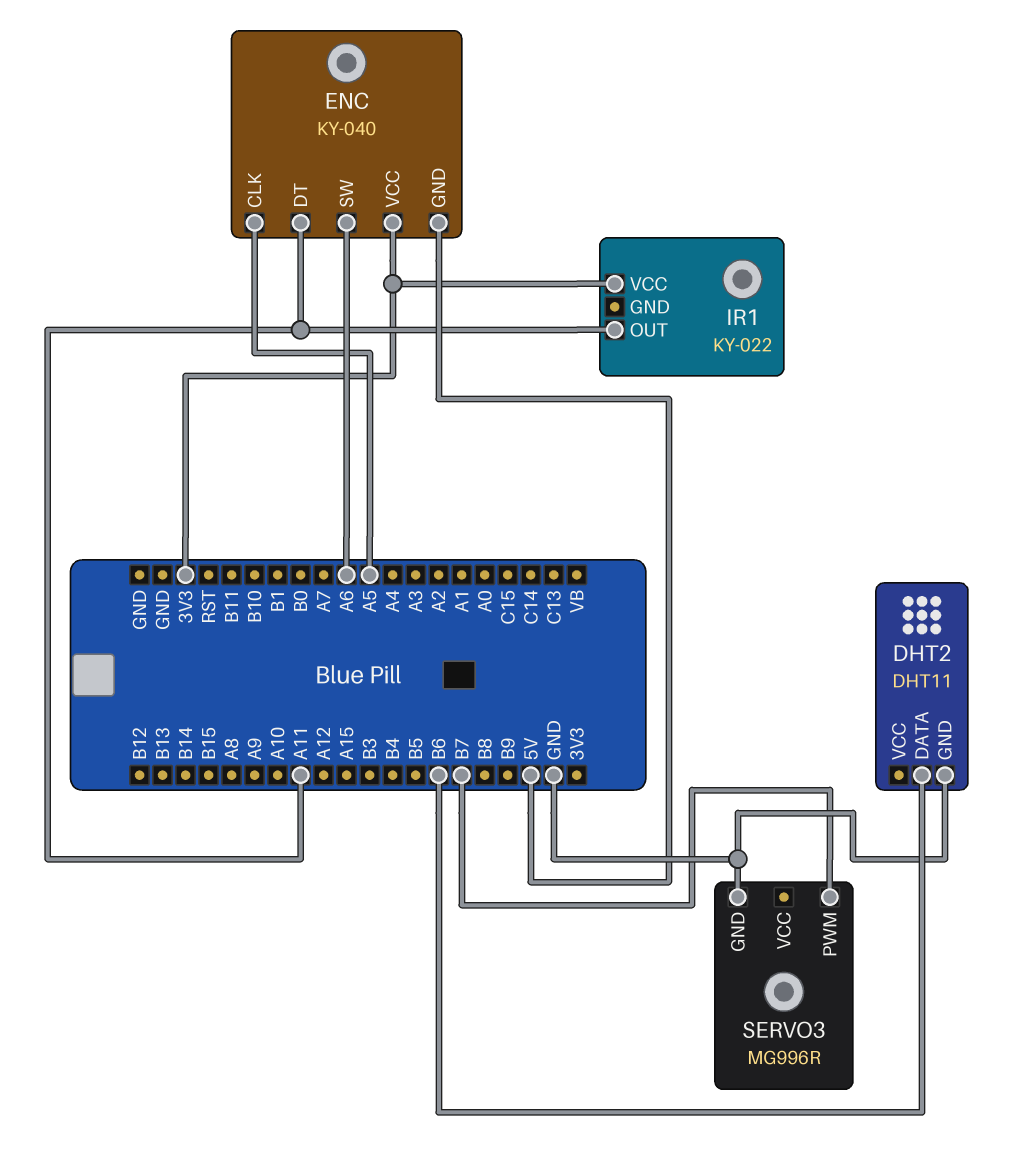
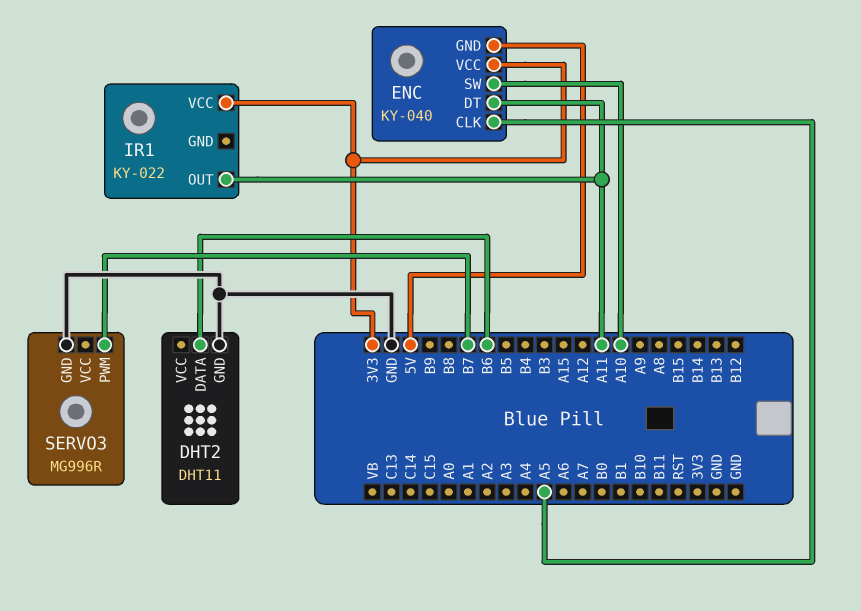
ENC pin SW: A6 -> A10

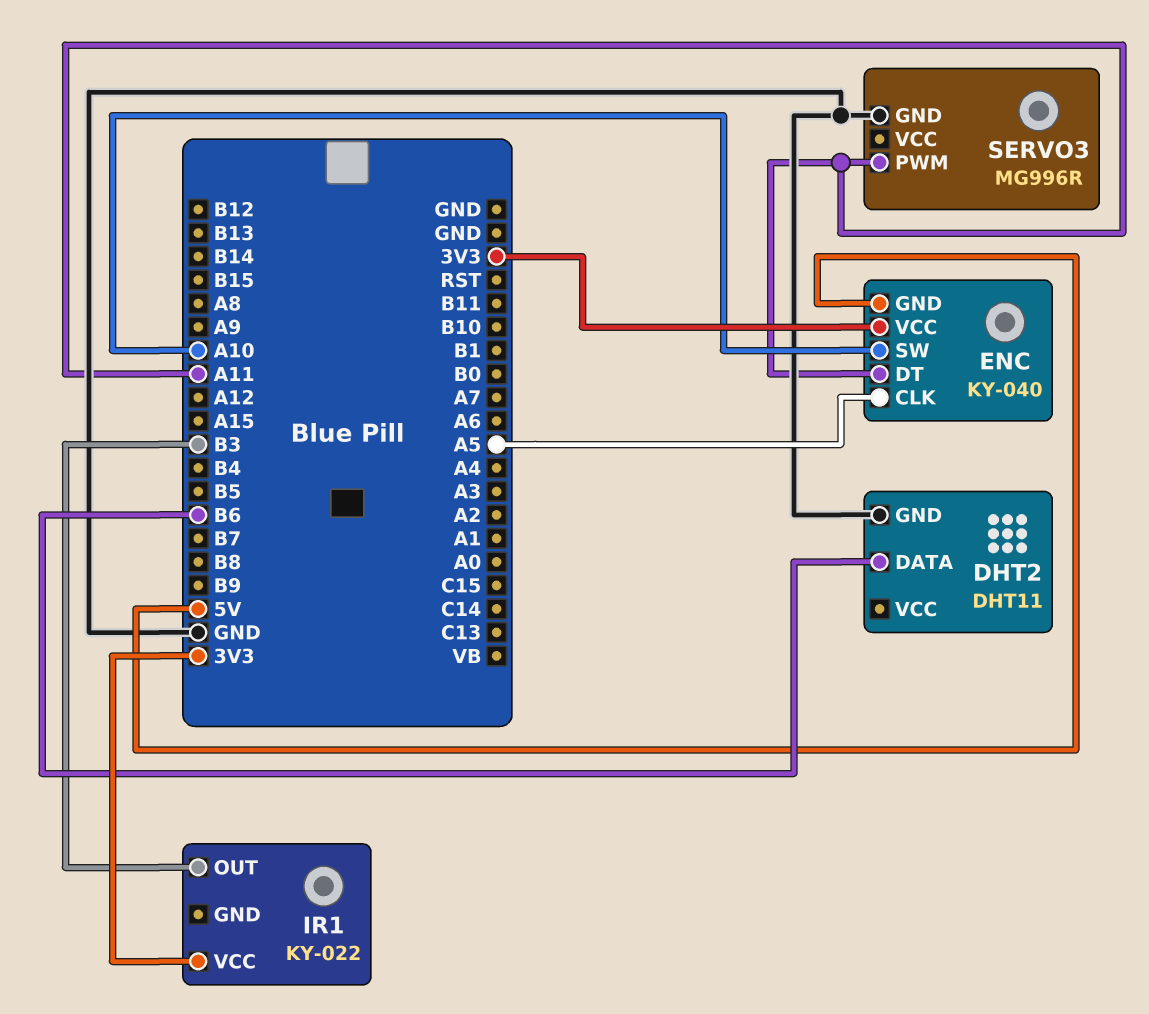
IR1 pin OUT: A11 -> B3
SERVO3 pin PWM: B7 -> A11

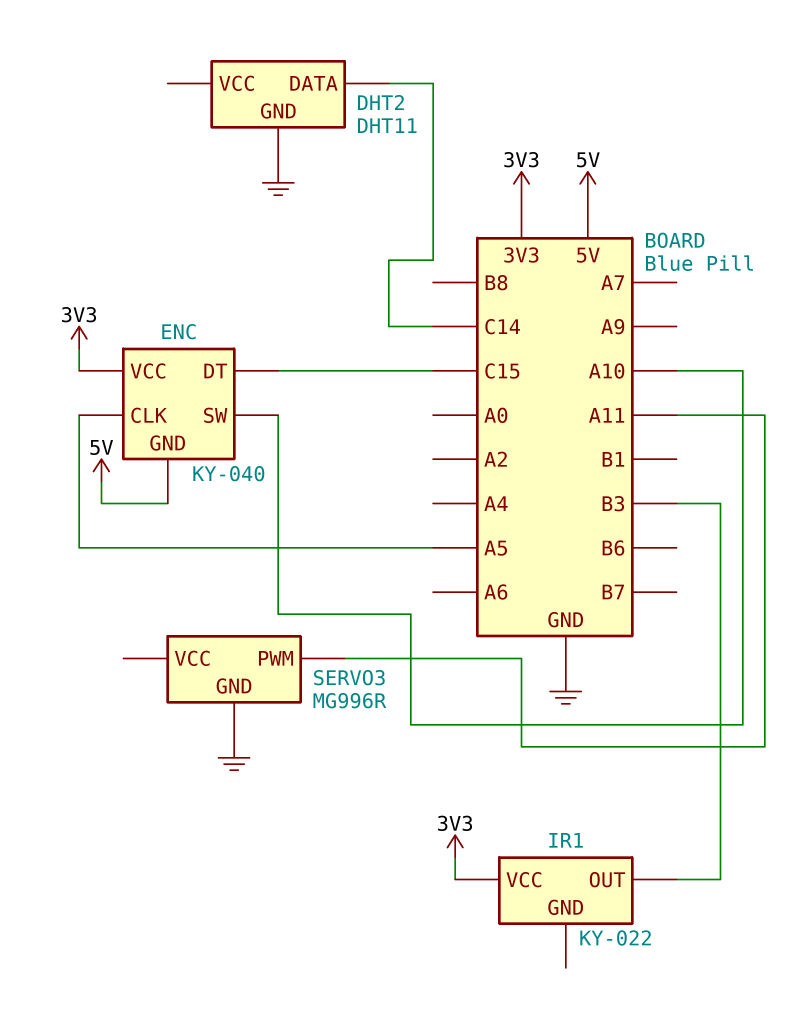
DHT2 pin DATA: B6 -> C14
ENC pin DT: A11 -> C15

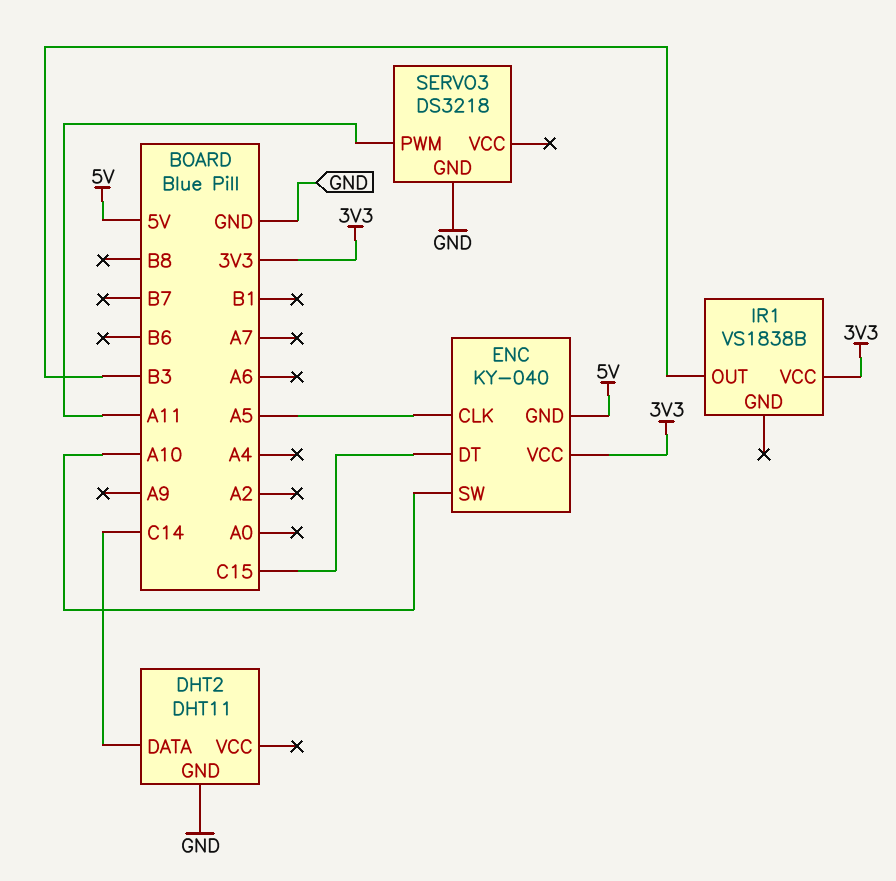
IR1: KY-022 -> VS1838B
SERVO3: MG996R -> DS3218

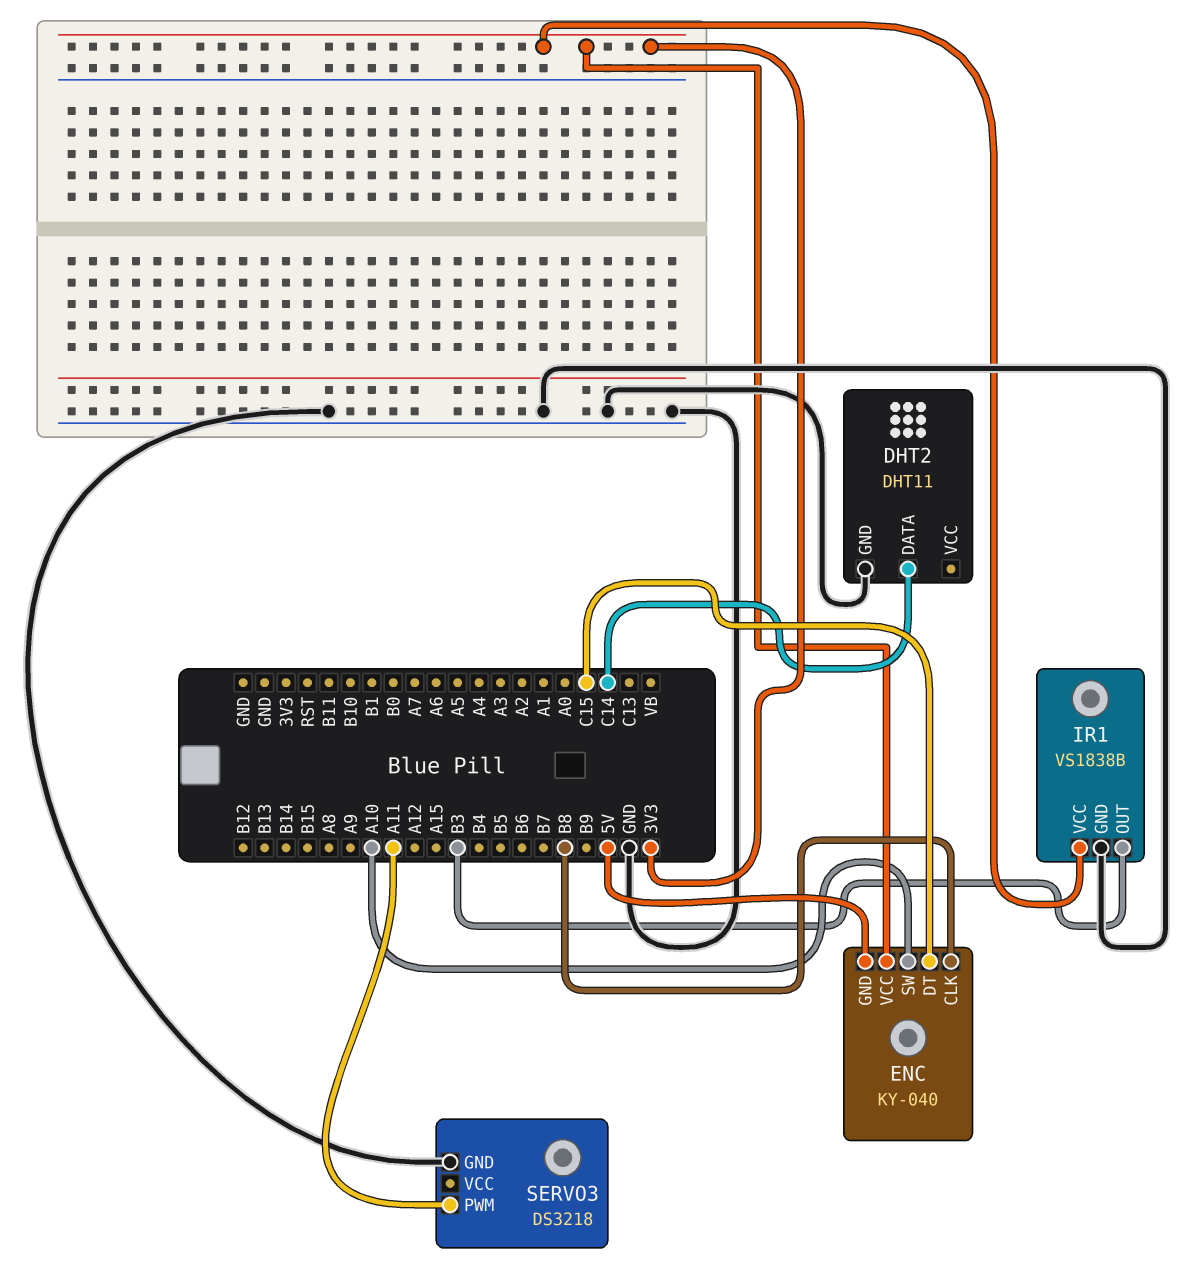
ENC pin CLK: A5 -> B8
IR1 pin GND: none -> GND

